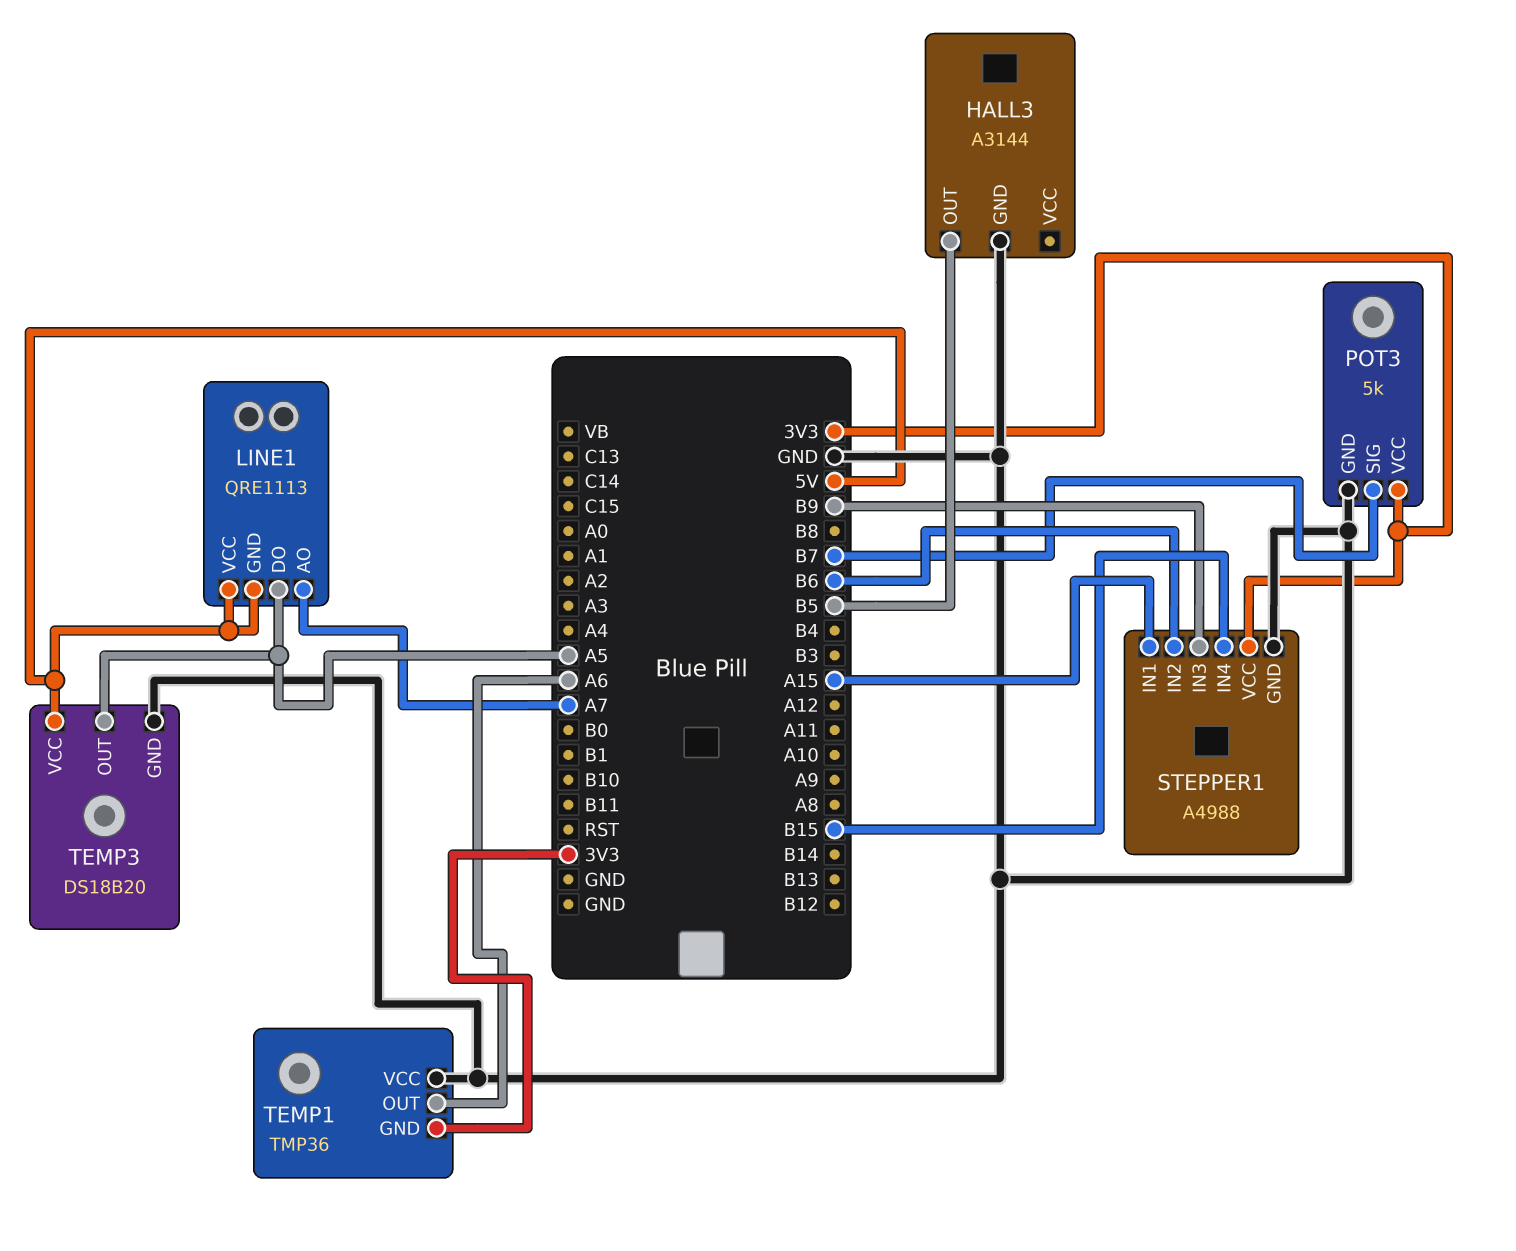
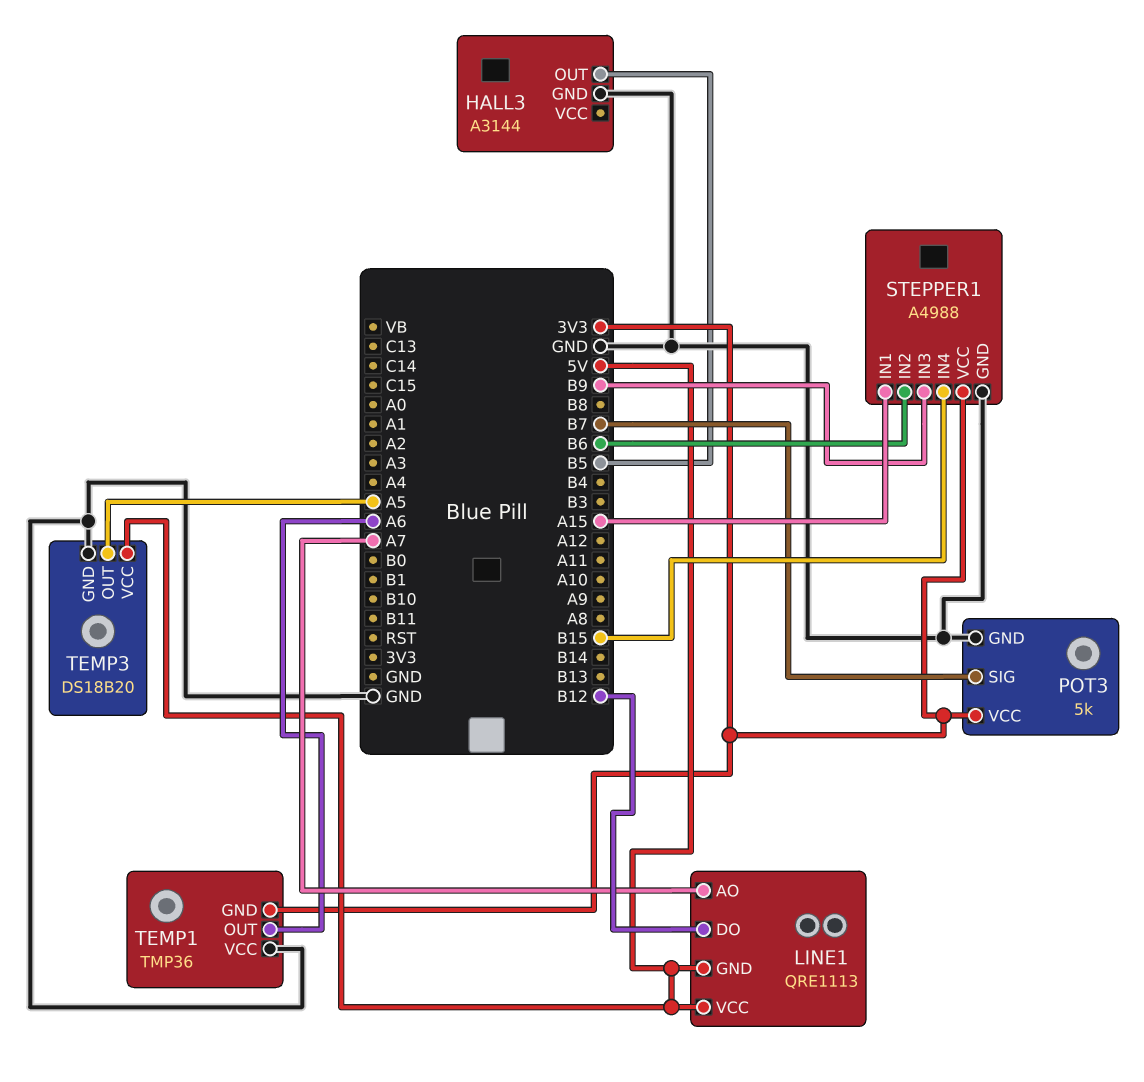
LINE1 pin DO: A5 -> B12

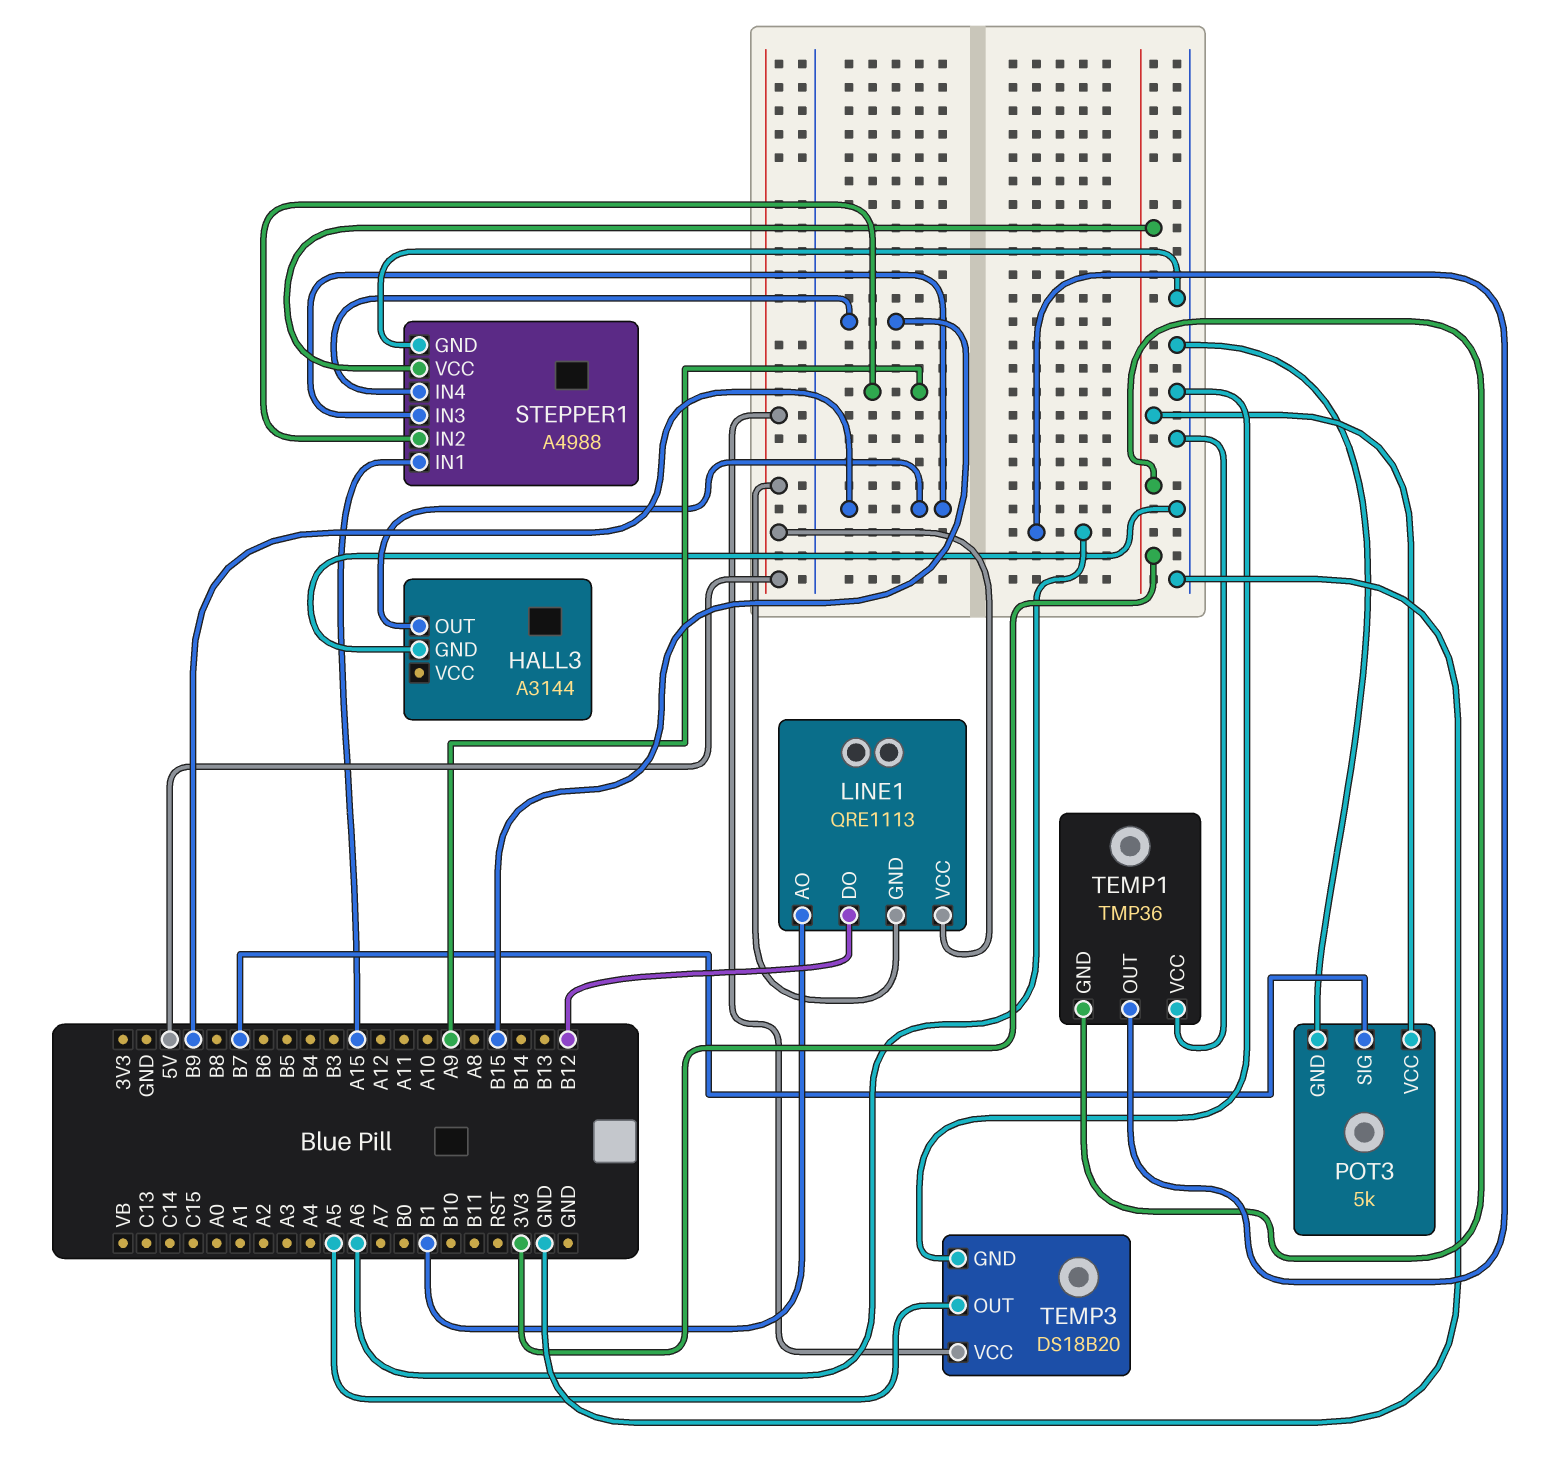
HALL3 pin OUT: B5 -> B9
LINE1 pin AO: A7 -> B1
STEPPER1 pin IN2: B6 -> A9

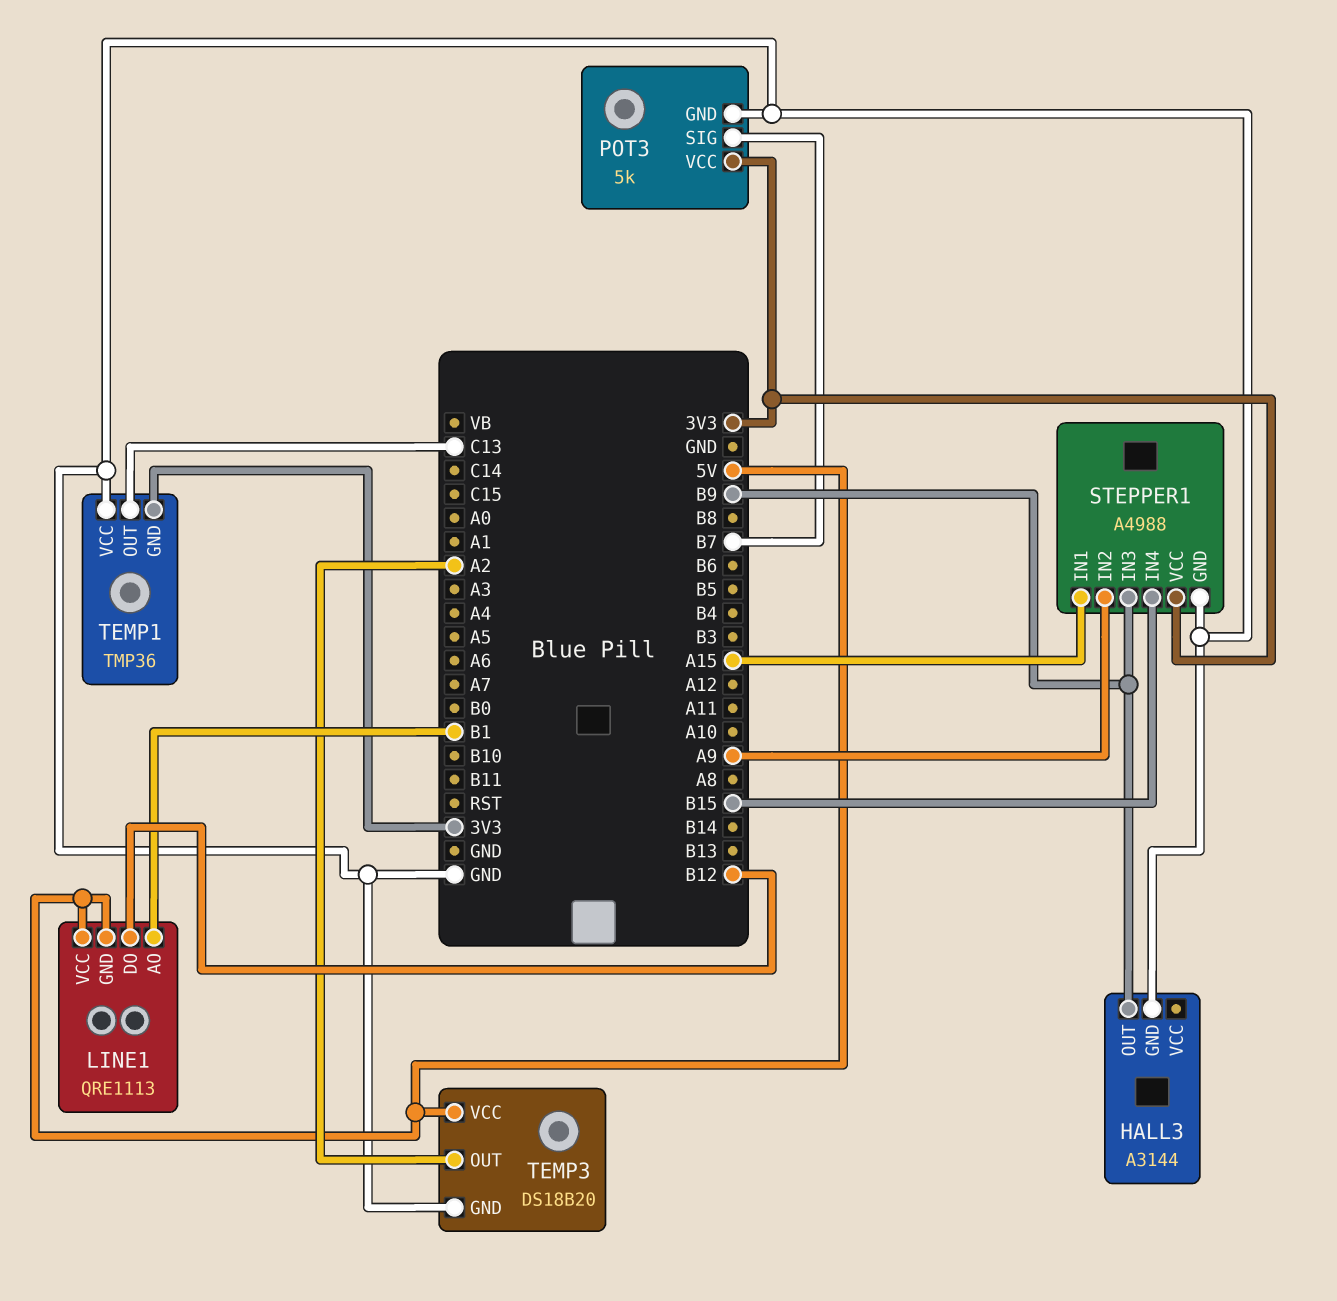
TEMP1 pin OUT: A6 -> C13
TEMP3 pin OUT: A5 -> A2

